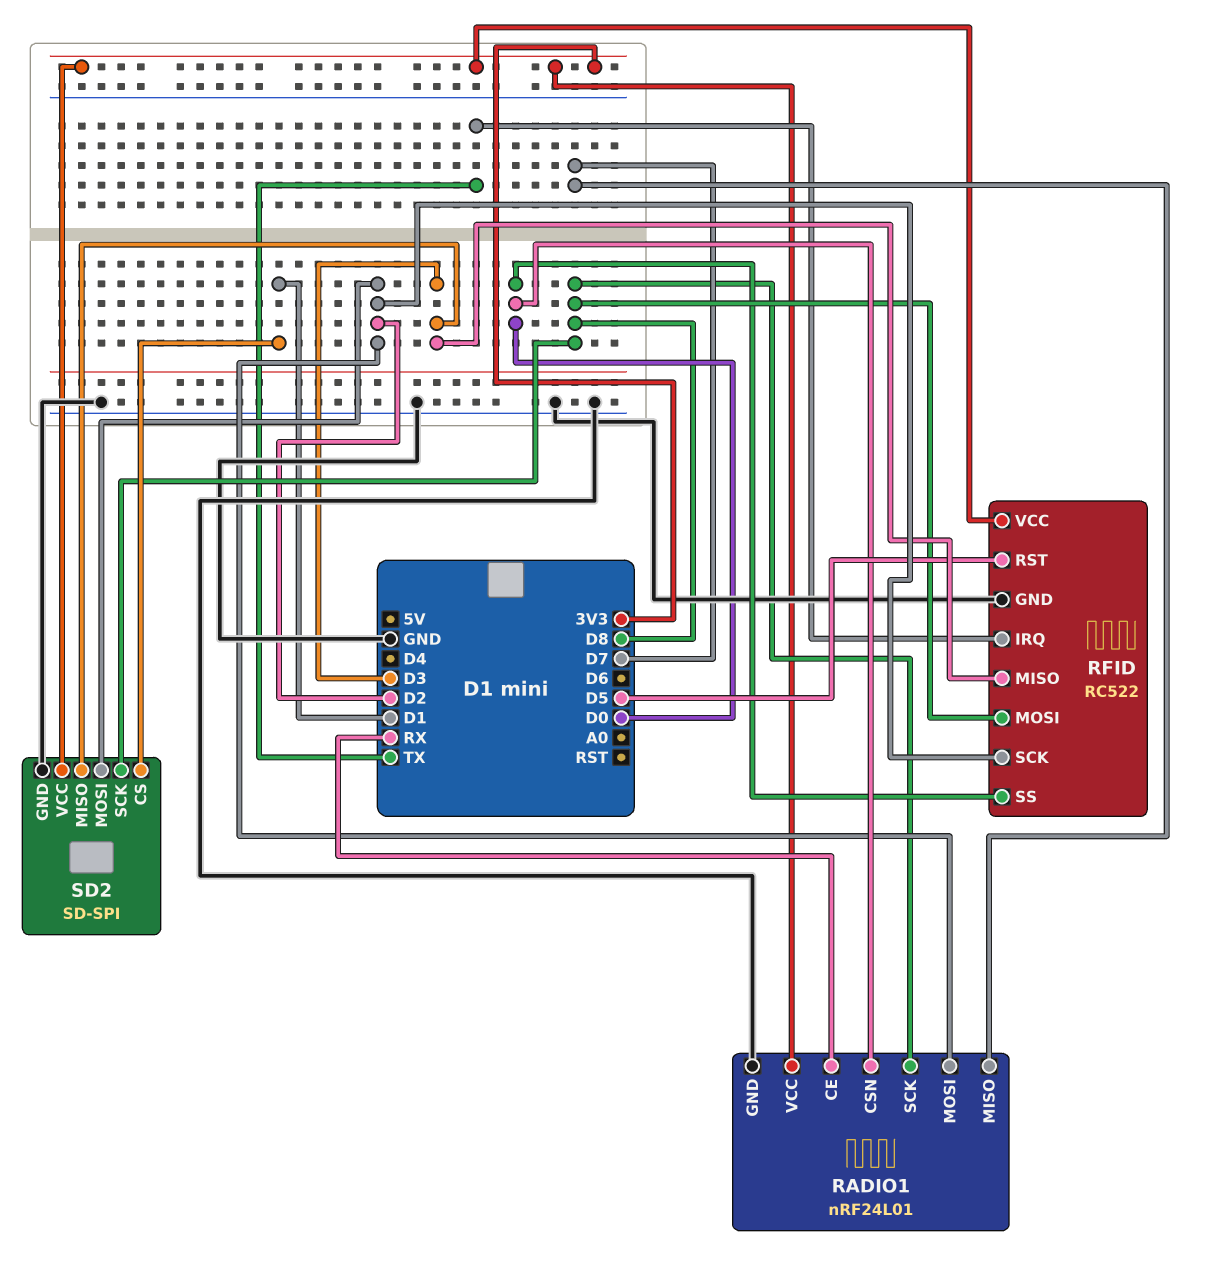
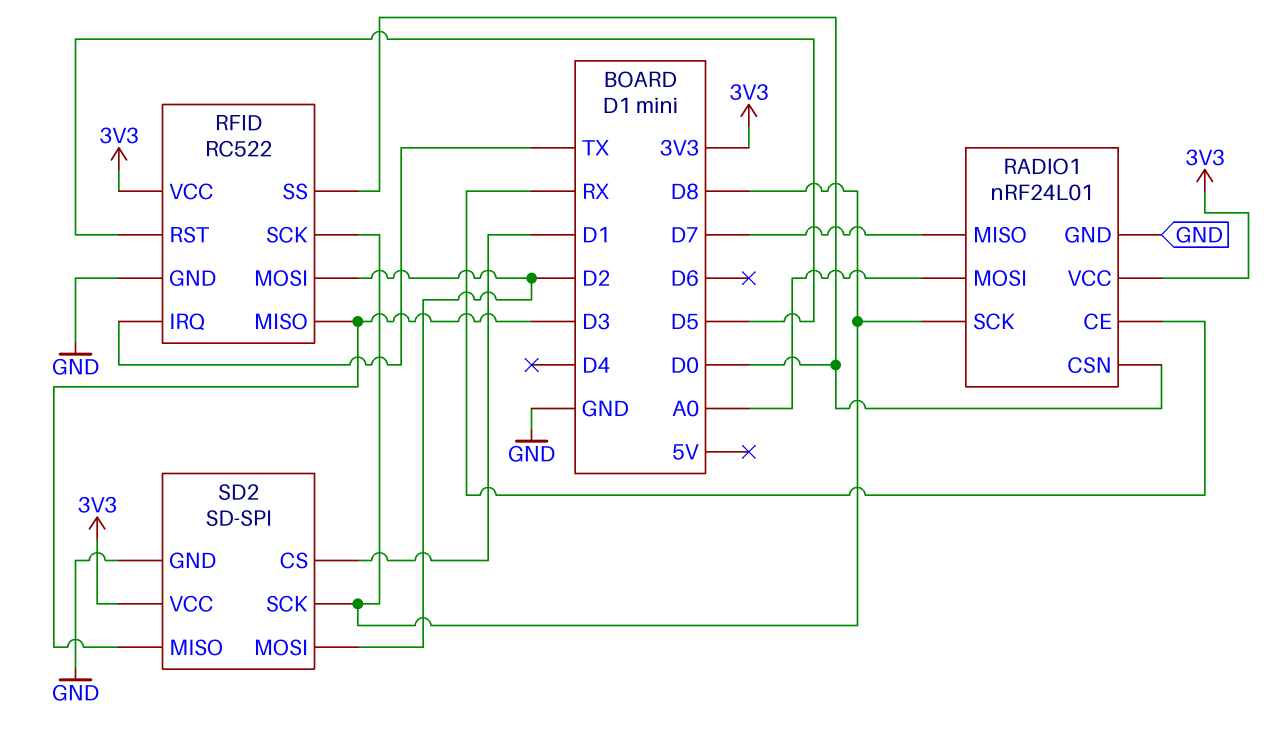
RADIO1 pin MOSI: D2 -> A0
RFID pin MOSI: D8 -> D2
RFID pin SCK: D2 -> D8

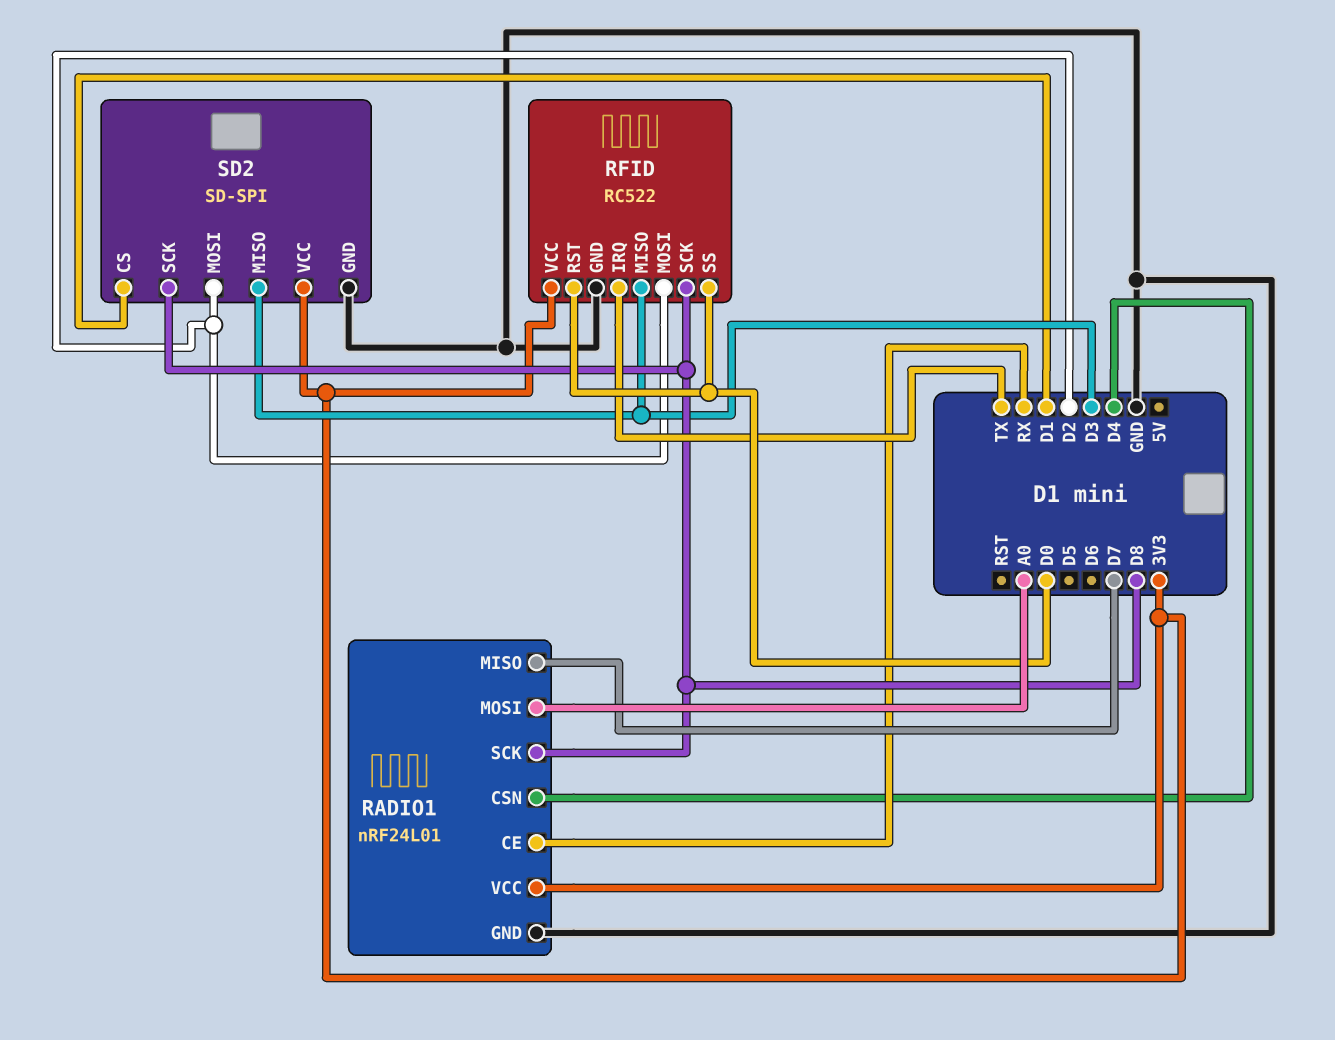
RADIO1 pin CSN: D0 -> D4
RFID pin RST: D5 -> D0

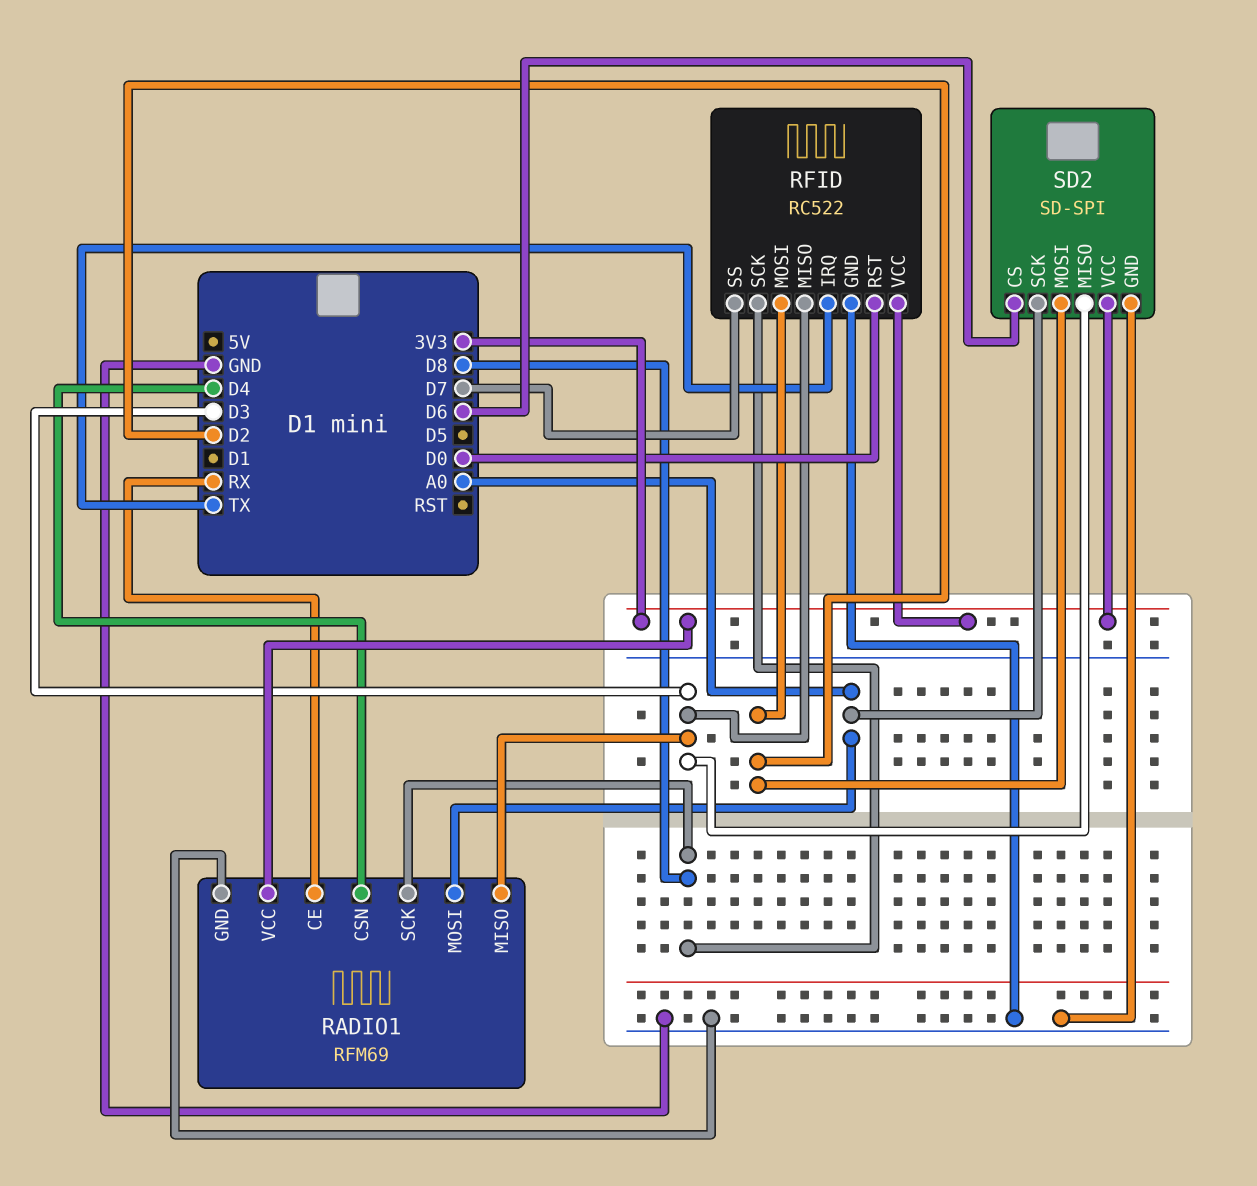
RADIO1: nRF24L01 -> RFM69
RADIO1 pin MISO: D7 -> D3
RFID pin SS: D0 -> D7
SD2 pin CS: D1 -> D6
SD2 pin SCK: D8 -> A0

